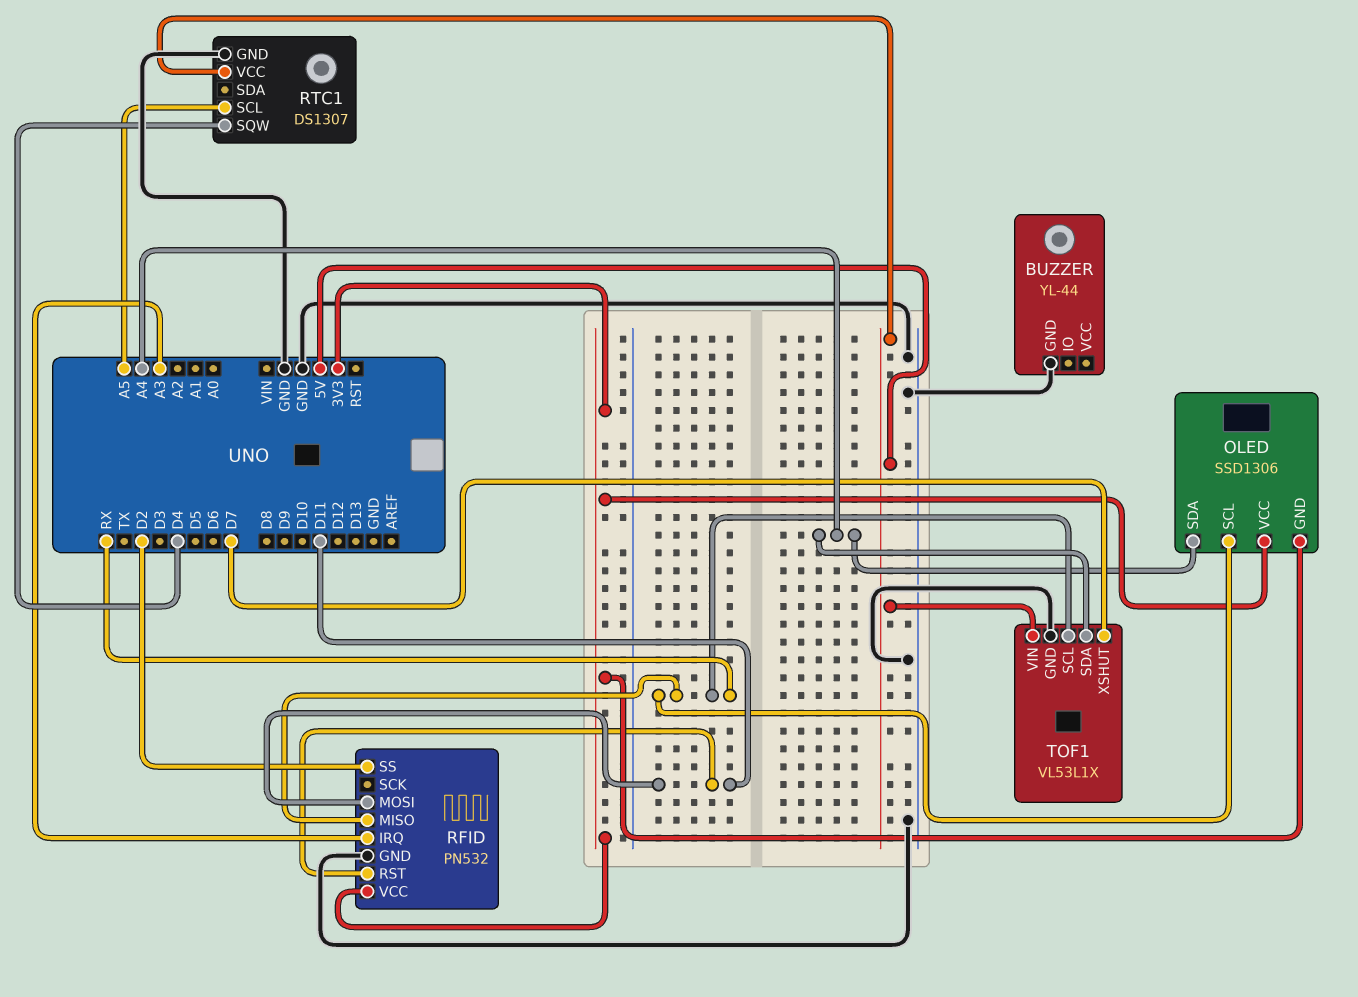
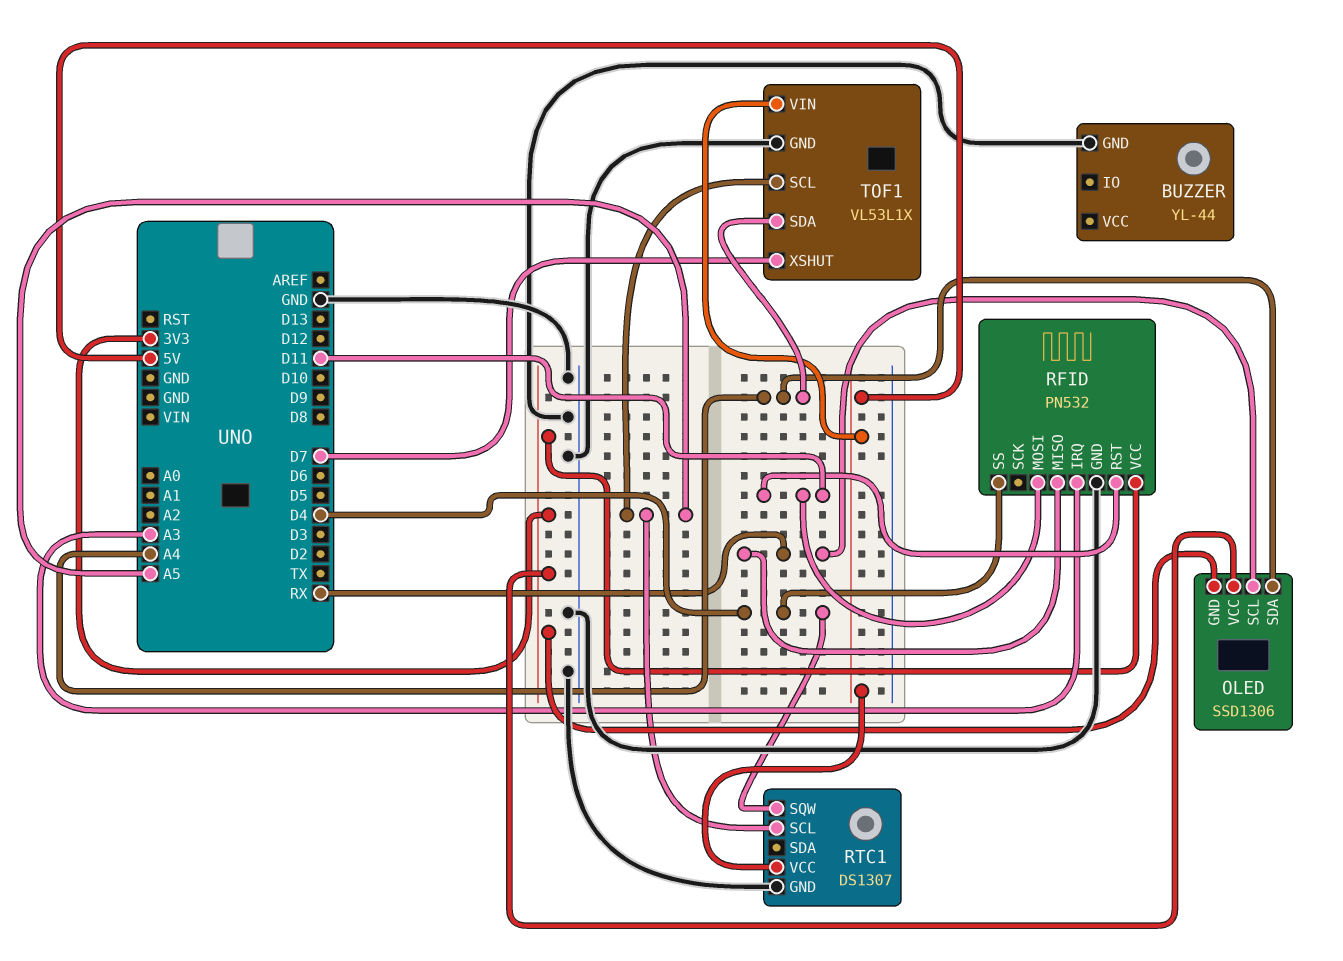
RFID pin SS: D2 -> D4
TOF1 pin SCL: RX -> A5

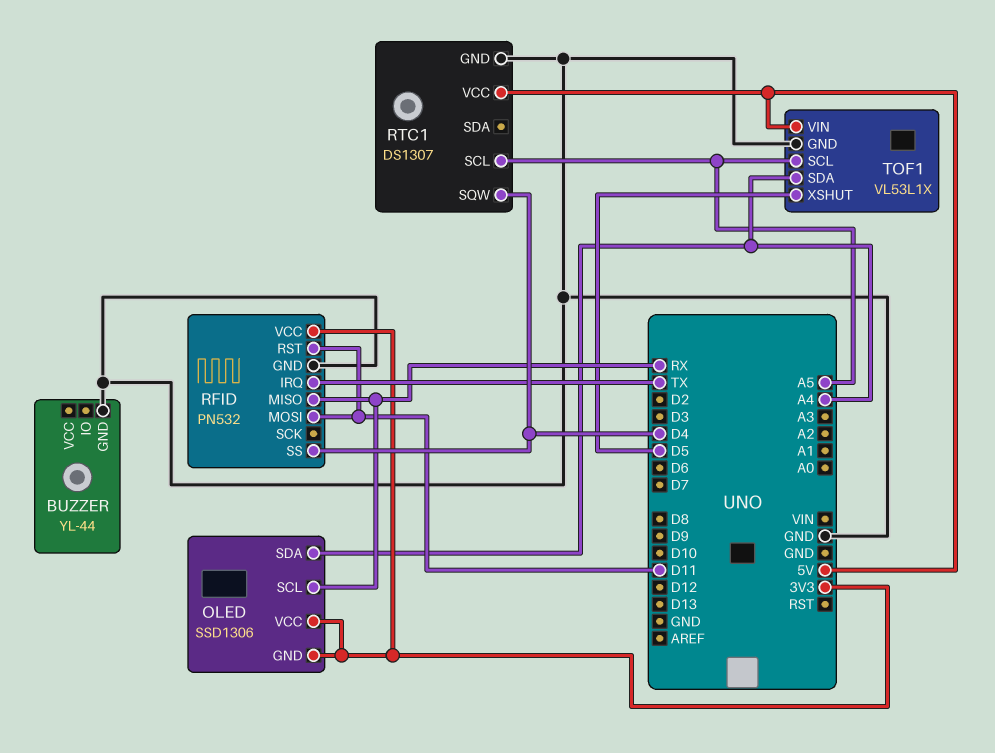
RFID pin IRQ: A3 -> TX
TOF1 pin XSHUT: D7 -> D5

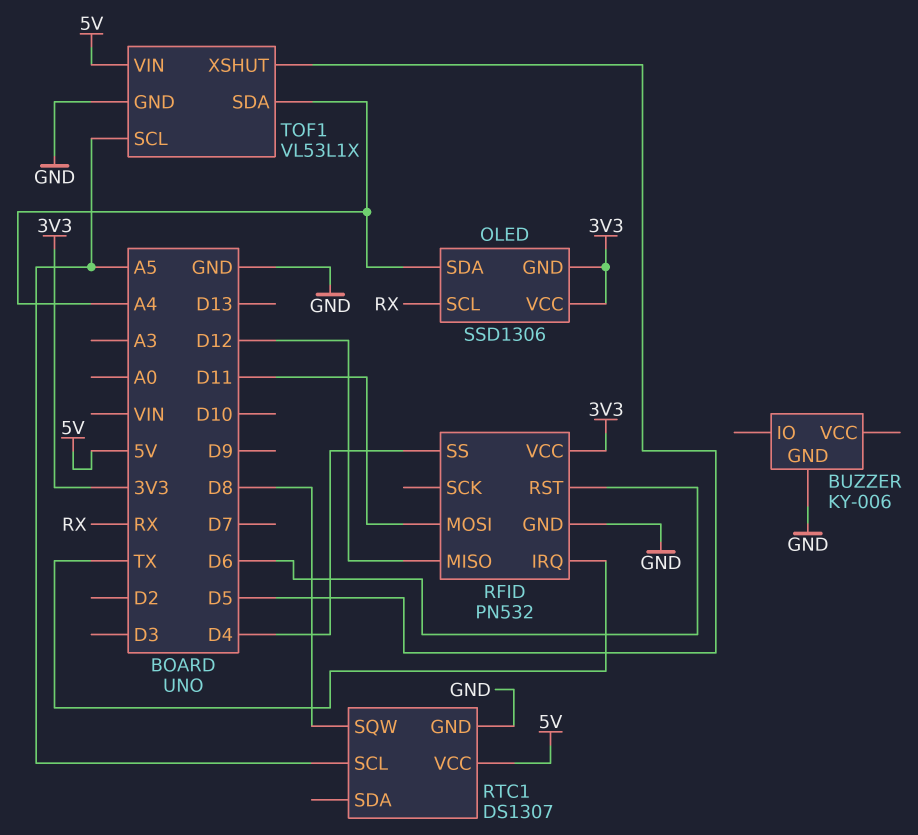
BUZZER: YL-44 -> KY-006
RFID pin MISO: RX -> D12
RFID pin RST: D11 -> D6
RTC1 pin SQW: D4 -> D8

